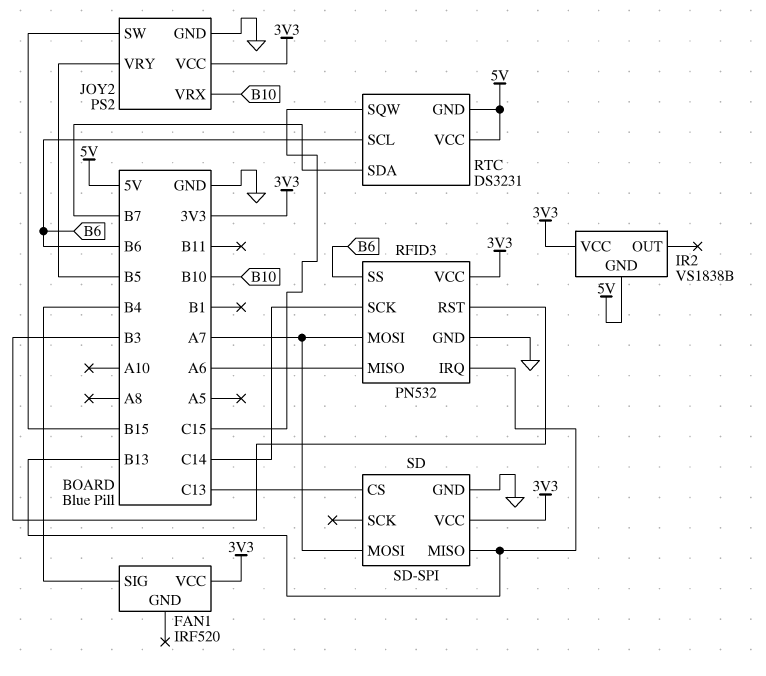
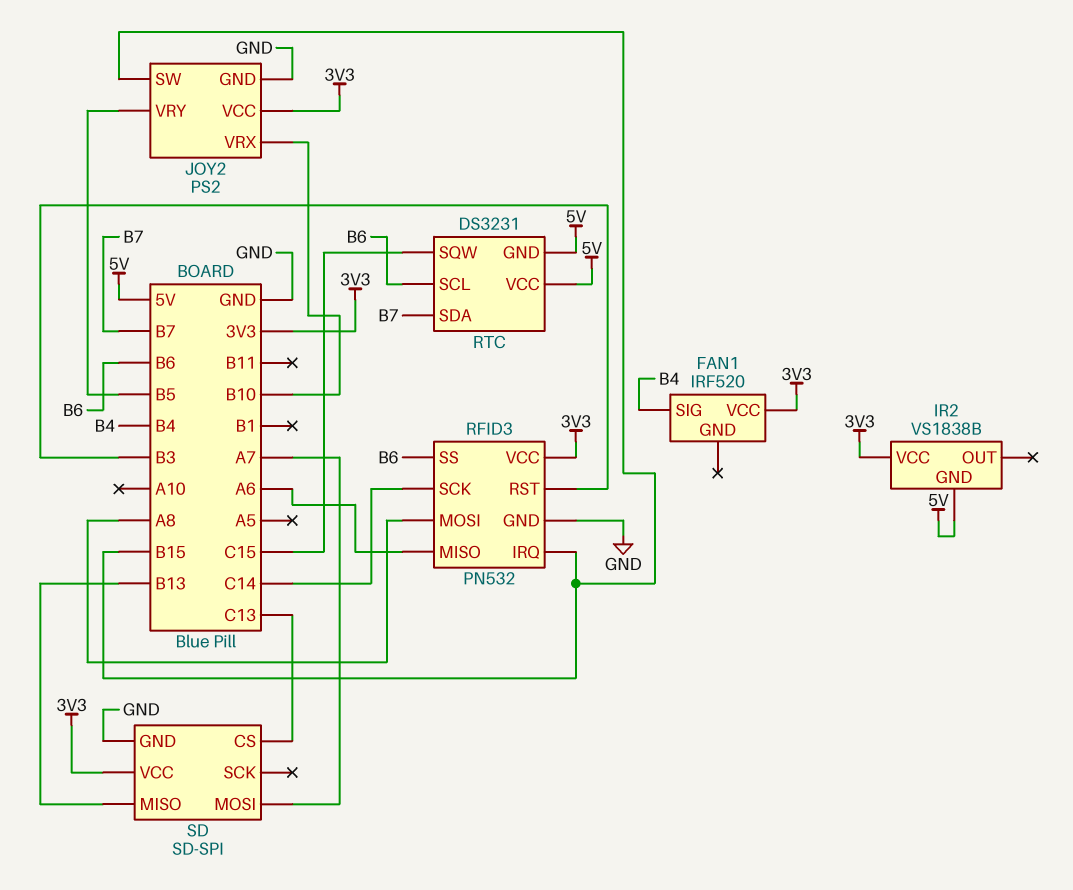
RFID3 pin IRQ: B13 -> B15
RFID3 pin MOSI: A7 -> A8

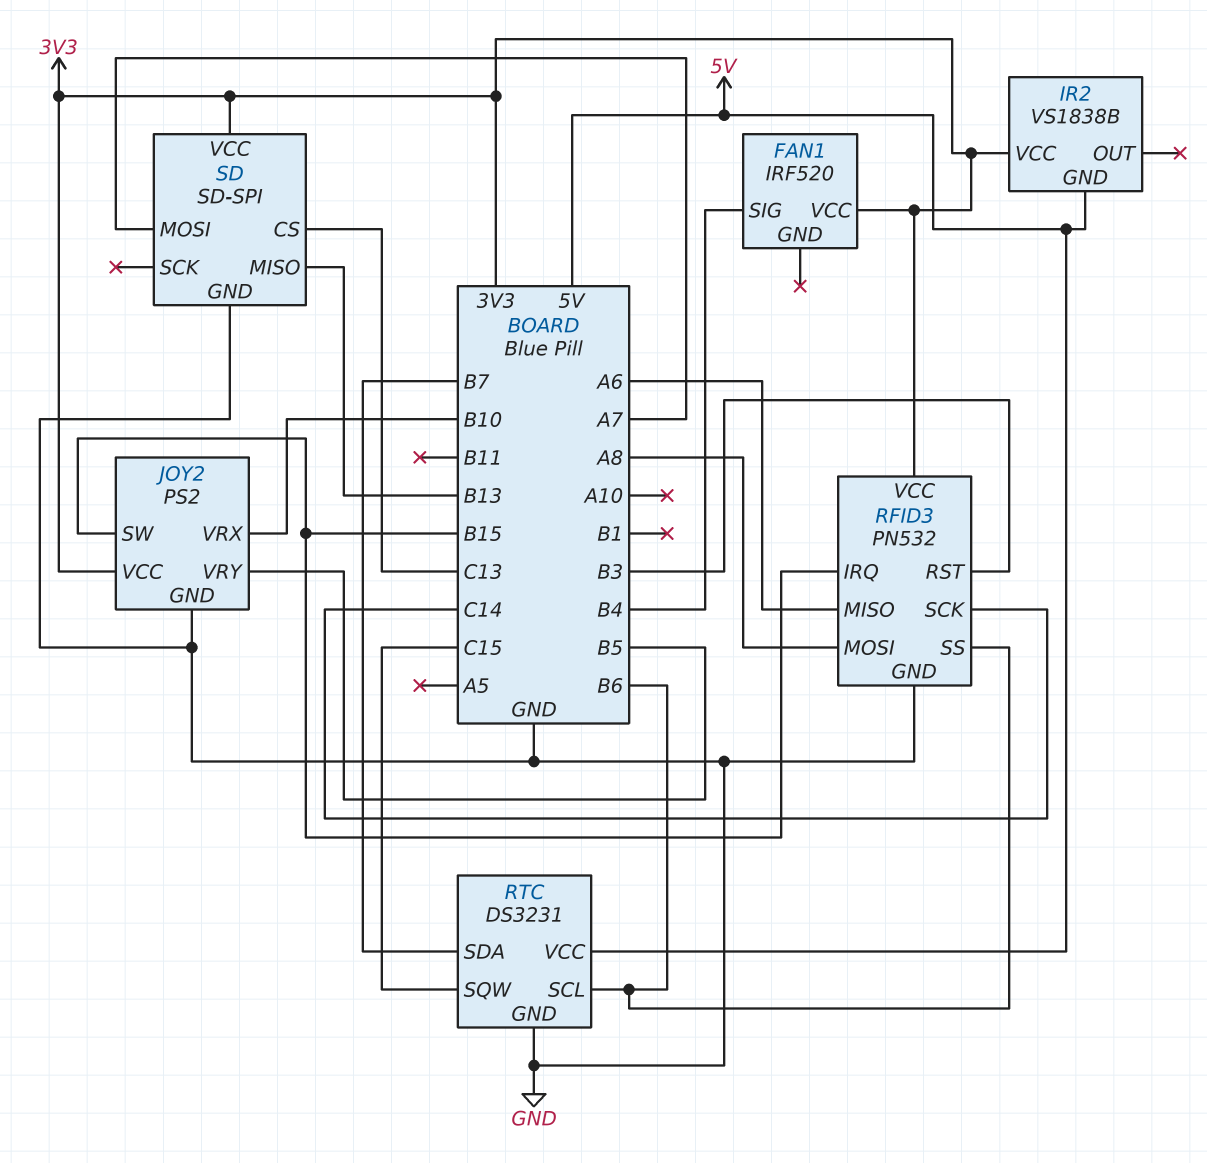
RTC pin GND: 5V -> GND

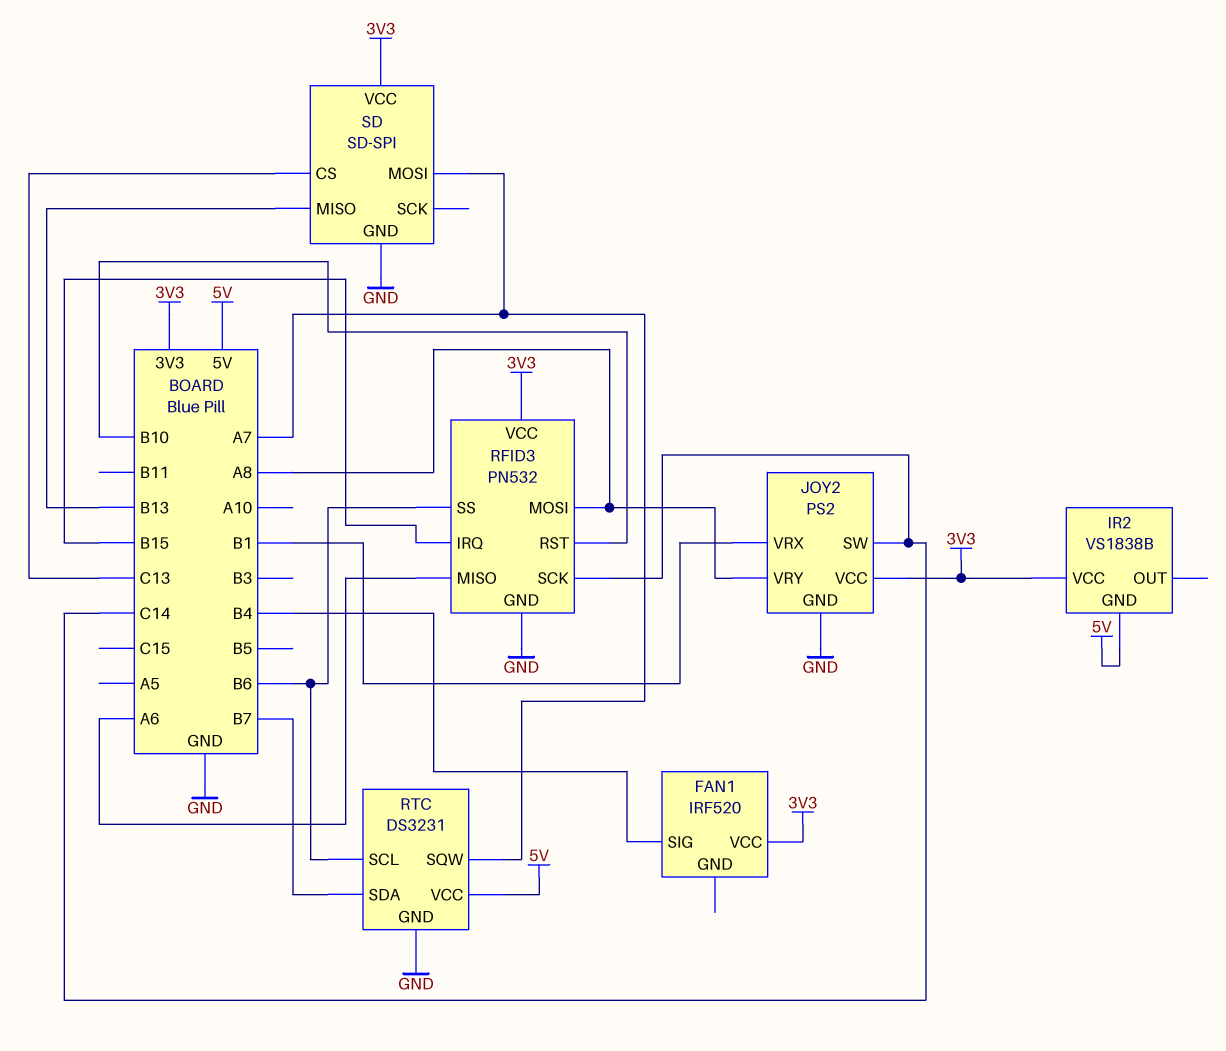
JOY2 pin SW: B15 -> C14
JOY2 pin VRX: B10 -> B1
JOY2 pin VRY: B5 -> A8
RFID3 pin RST: B3 -> B10
RTC pin SQW: C15 -> A7

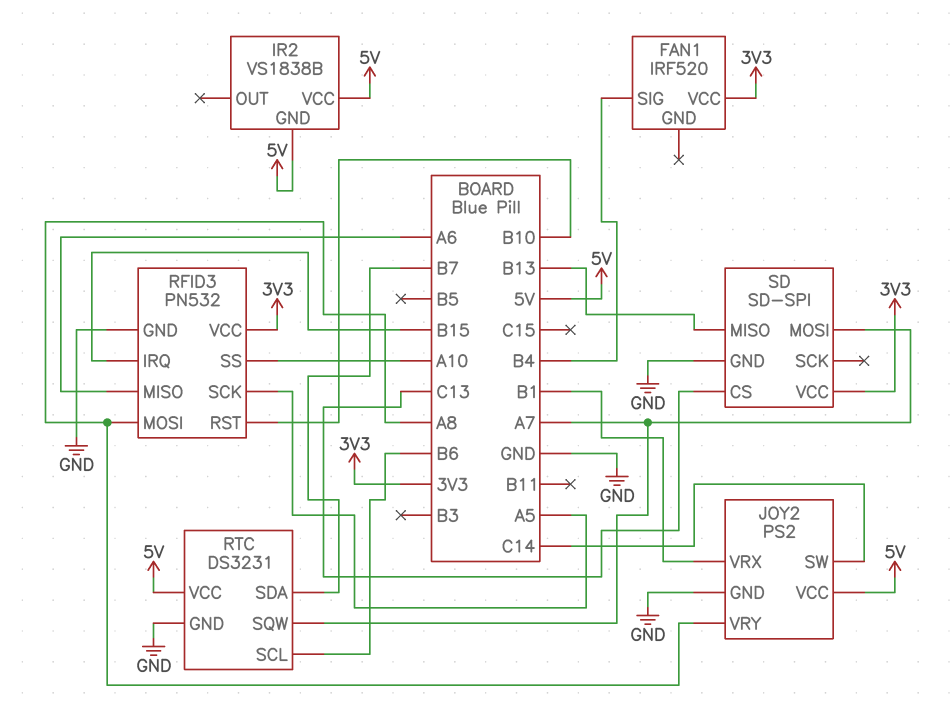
IR2 pin VCC: 3V3 -> 5V
JOY2 pin VCC: 3V3 -> 5V
RFID3 pin SCK: C14 -> A5
RFID3 pin SS: B6 -> A10

